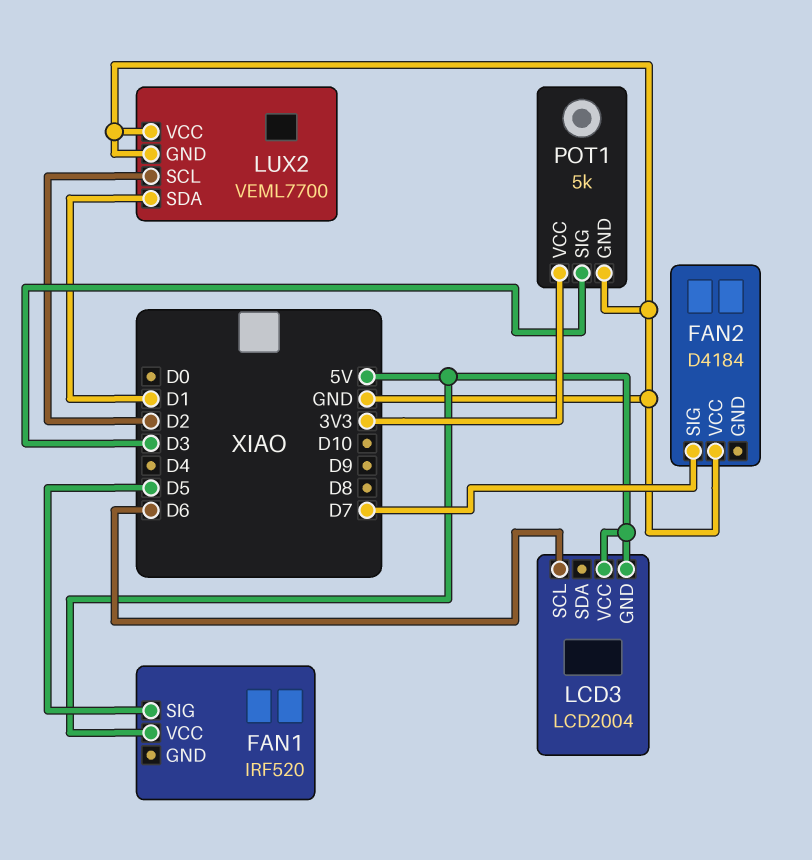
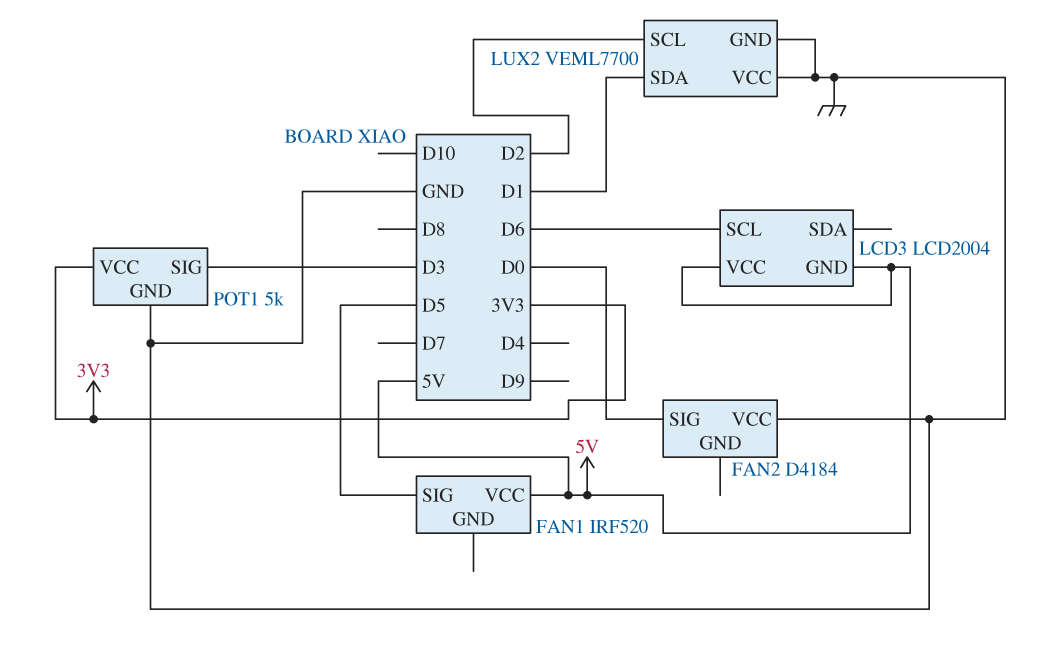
FAN2 pin SIG: D7 -> D0

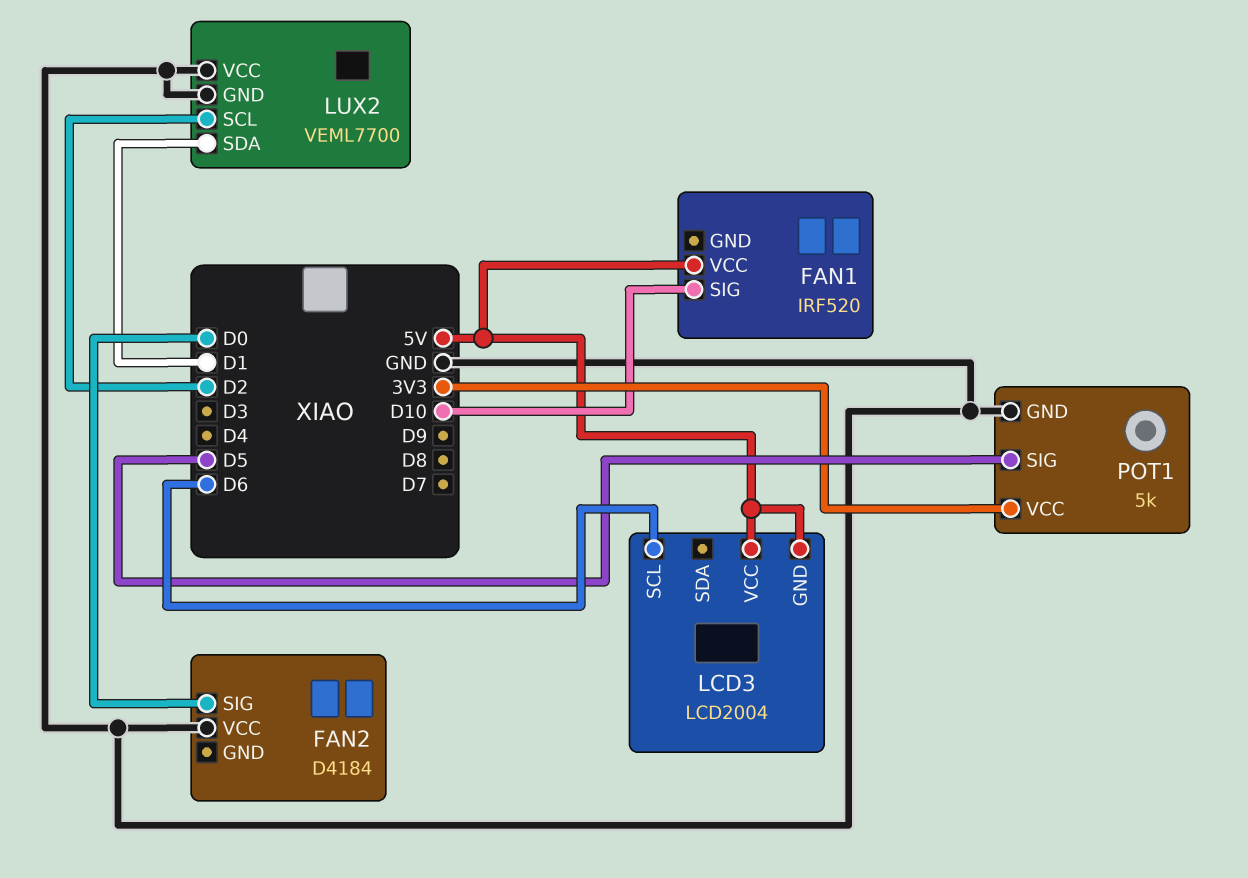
FAN1 pin SIG: D5 -> D10
POT1 pin SIG: D3 -> D5

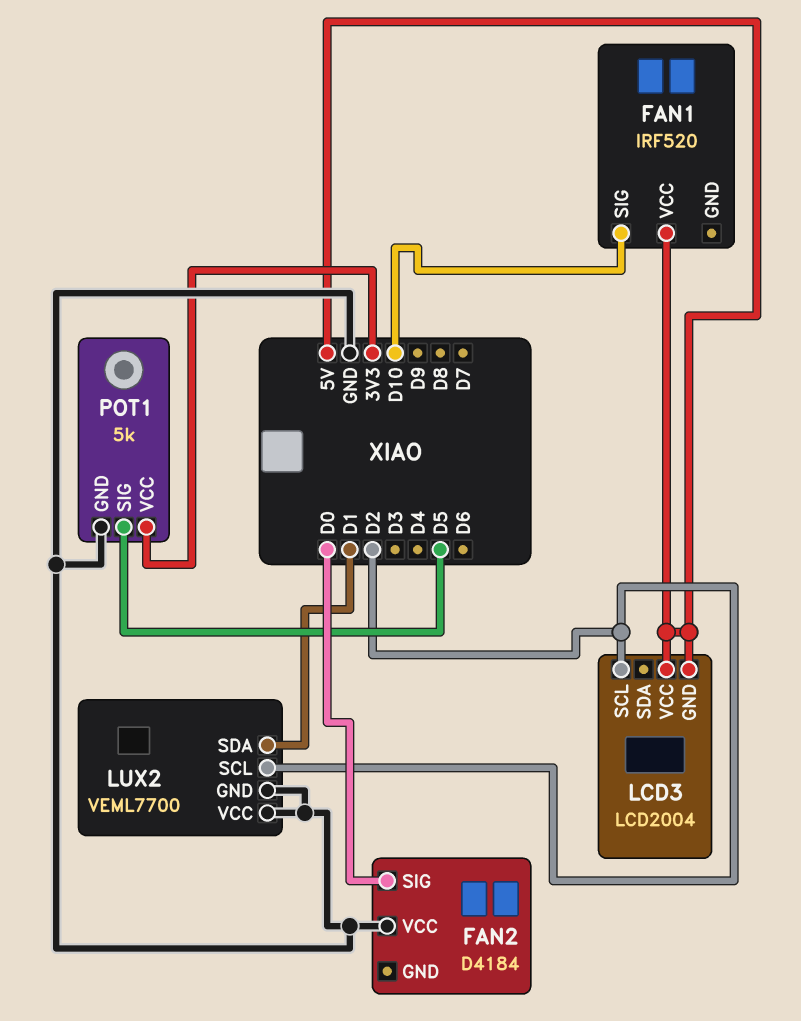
LCD3 pin SCL: D6 -> D2

